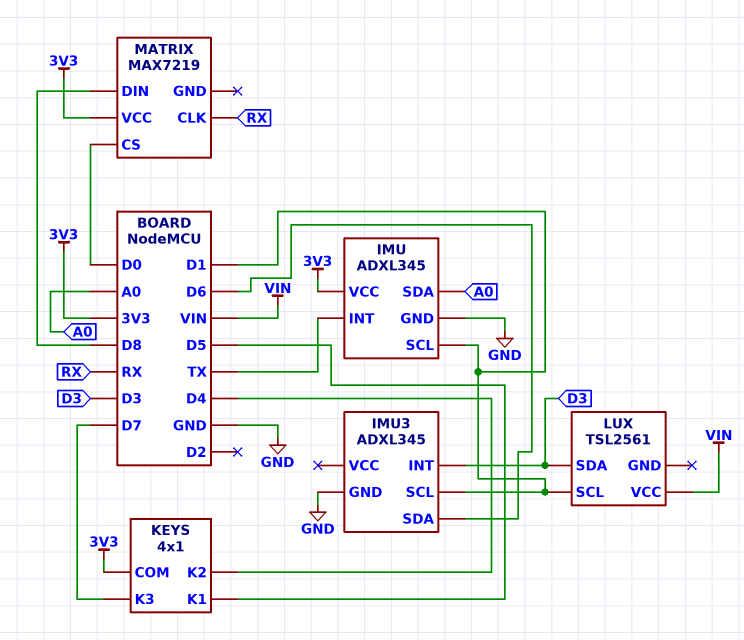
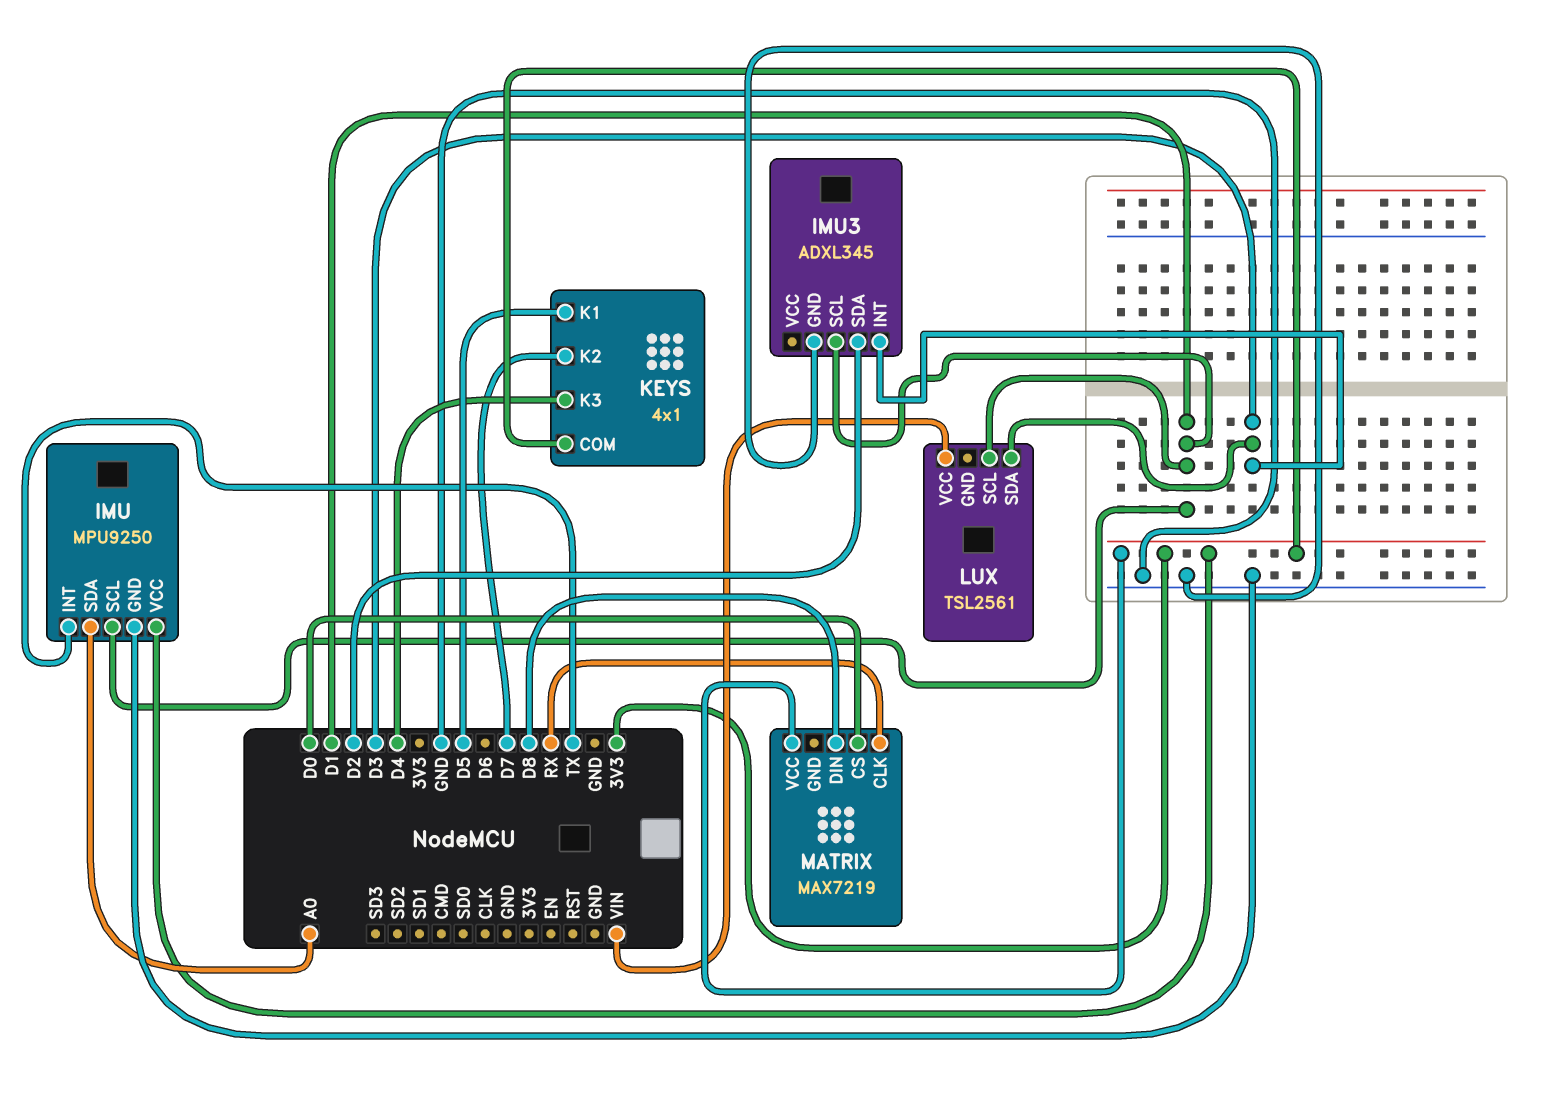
IMU: ADXL345 -> MPU9250
IMU3 pin SDA: D6 -> D2
KEYS pin K2: D4 -> D7
KEYS pin K3: D7 -> D4

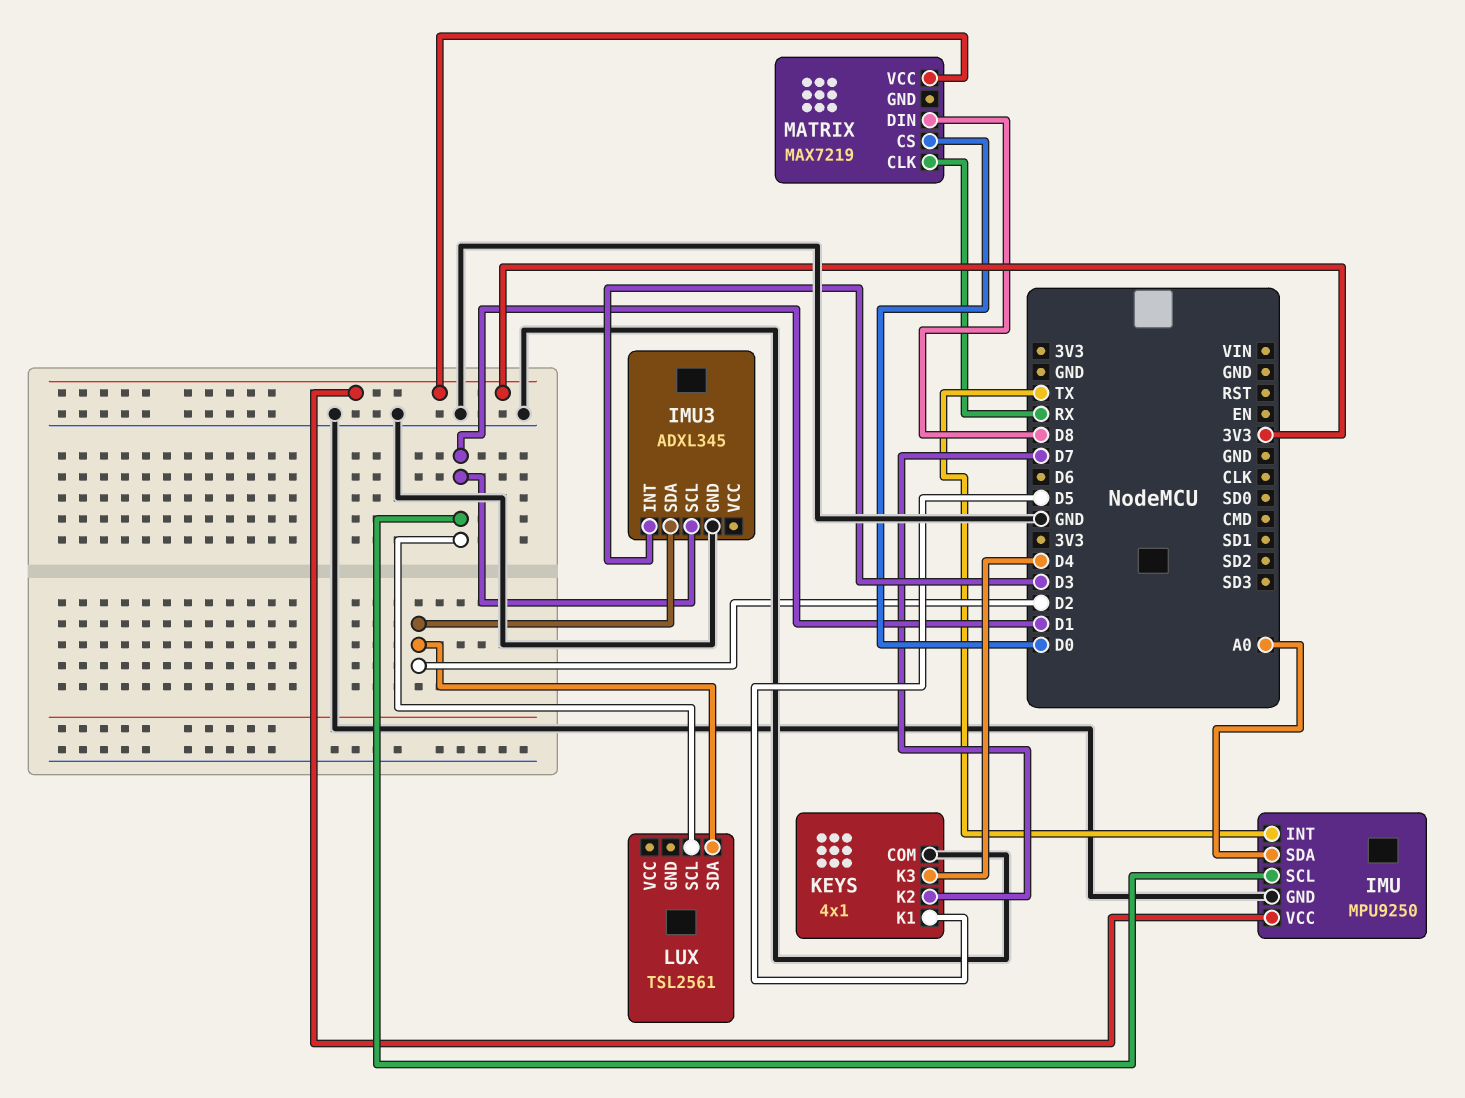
KEYS pin COM: 3V3 -> GND
LUX pin SDA: D3 -> D2
LUX pin VCC: VIN -> none

